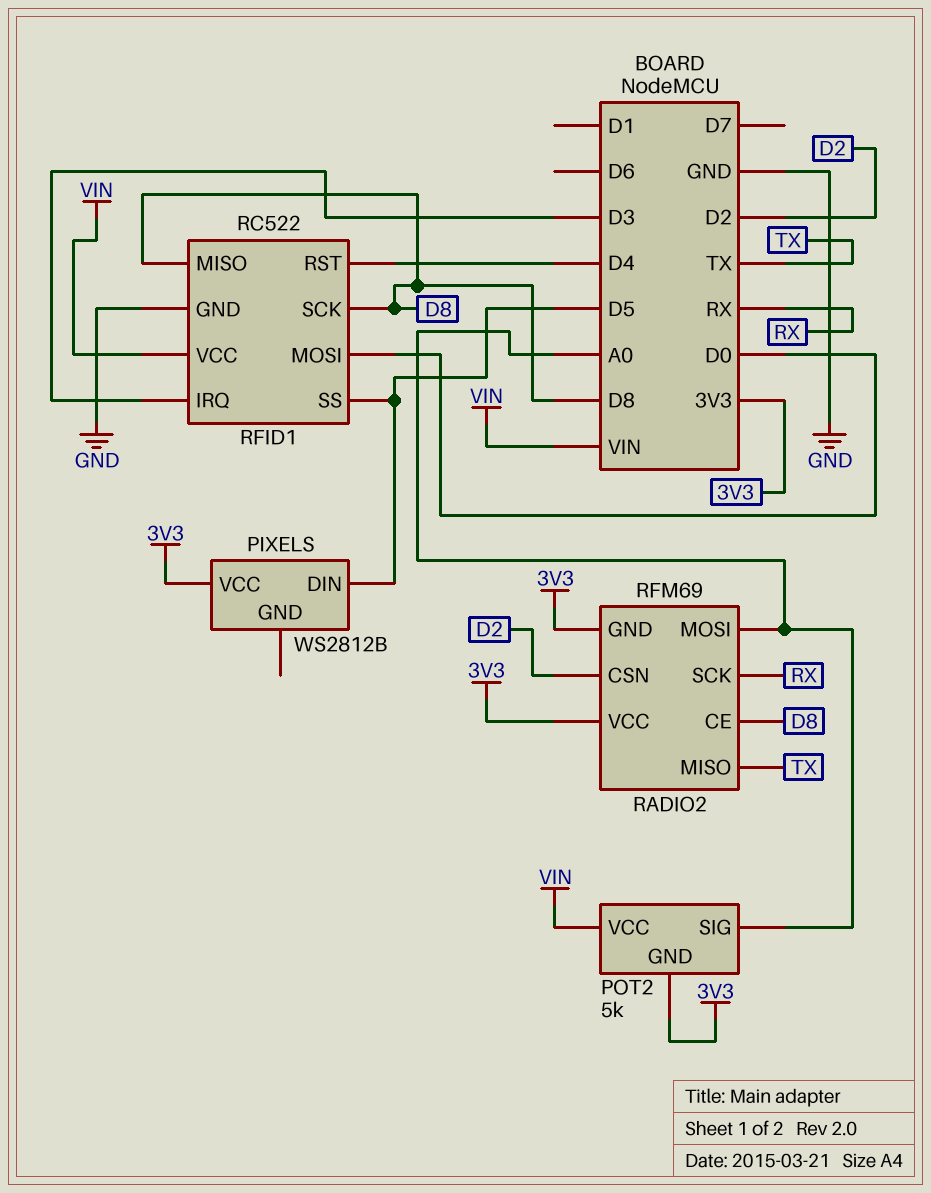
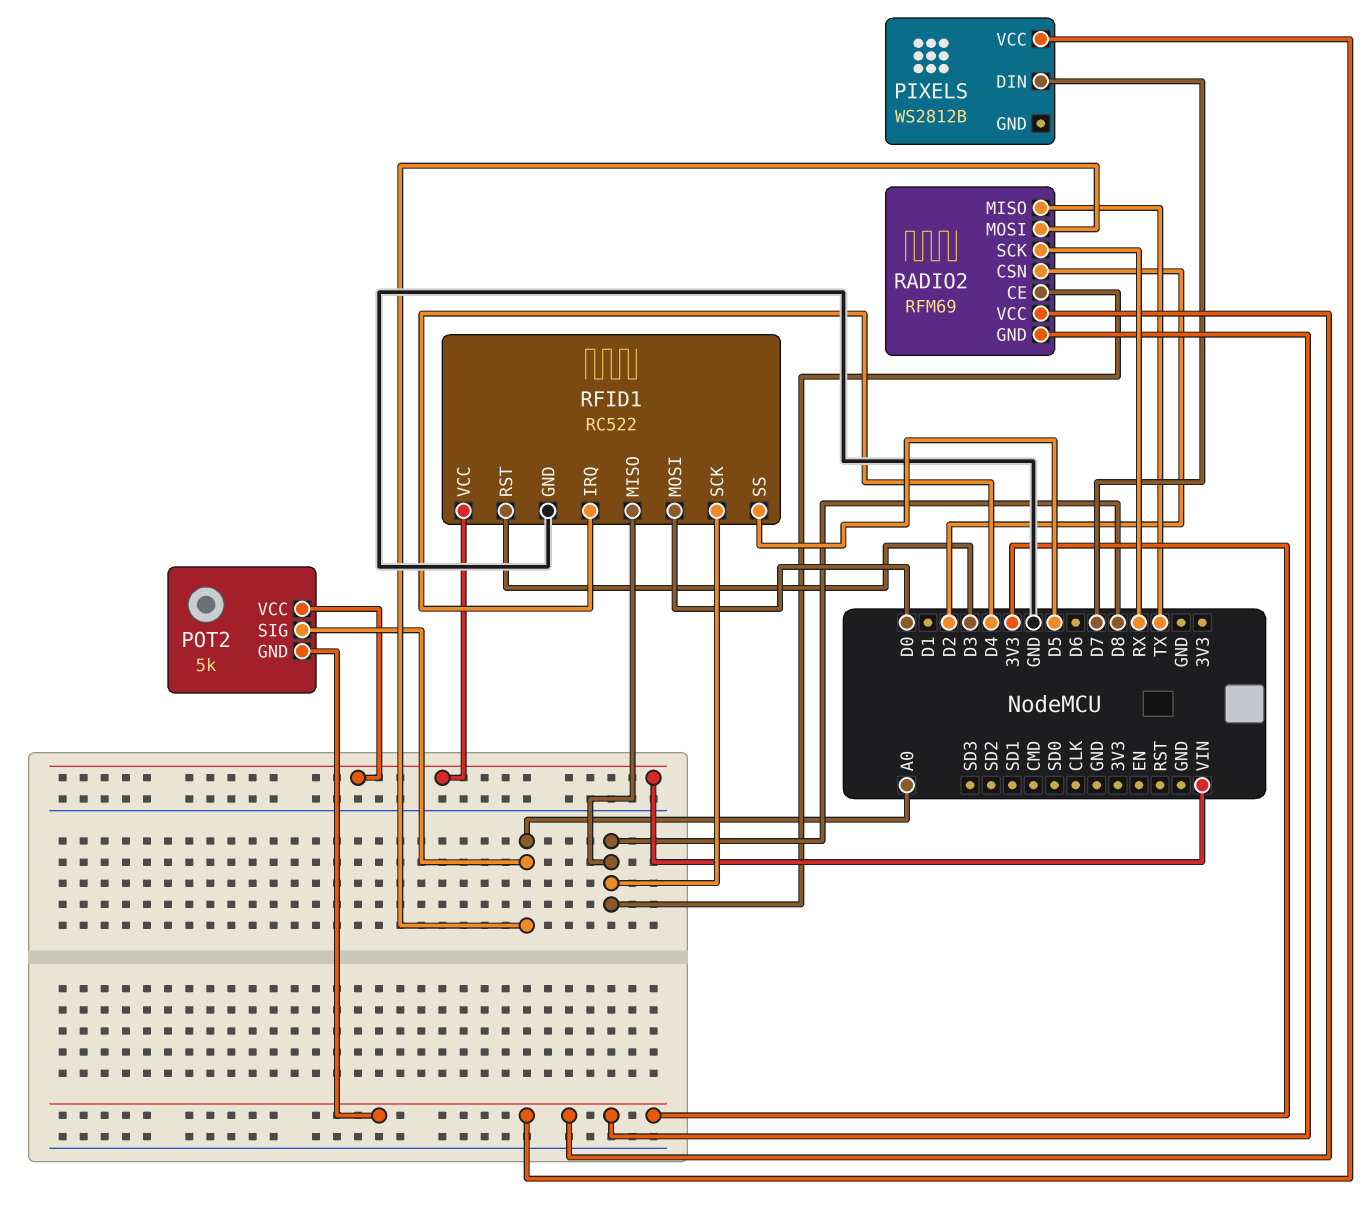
PIXELS pin DIN: D5 -> D7
RFID1 pin IRQ: D3 -> D4
RFID1 pin RST: D4 -> D3

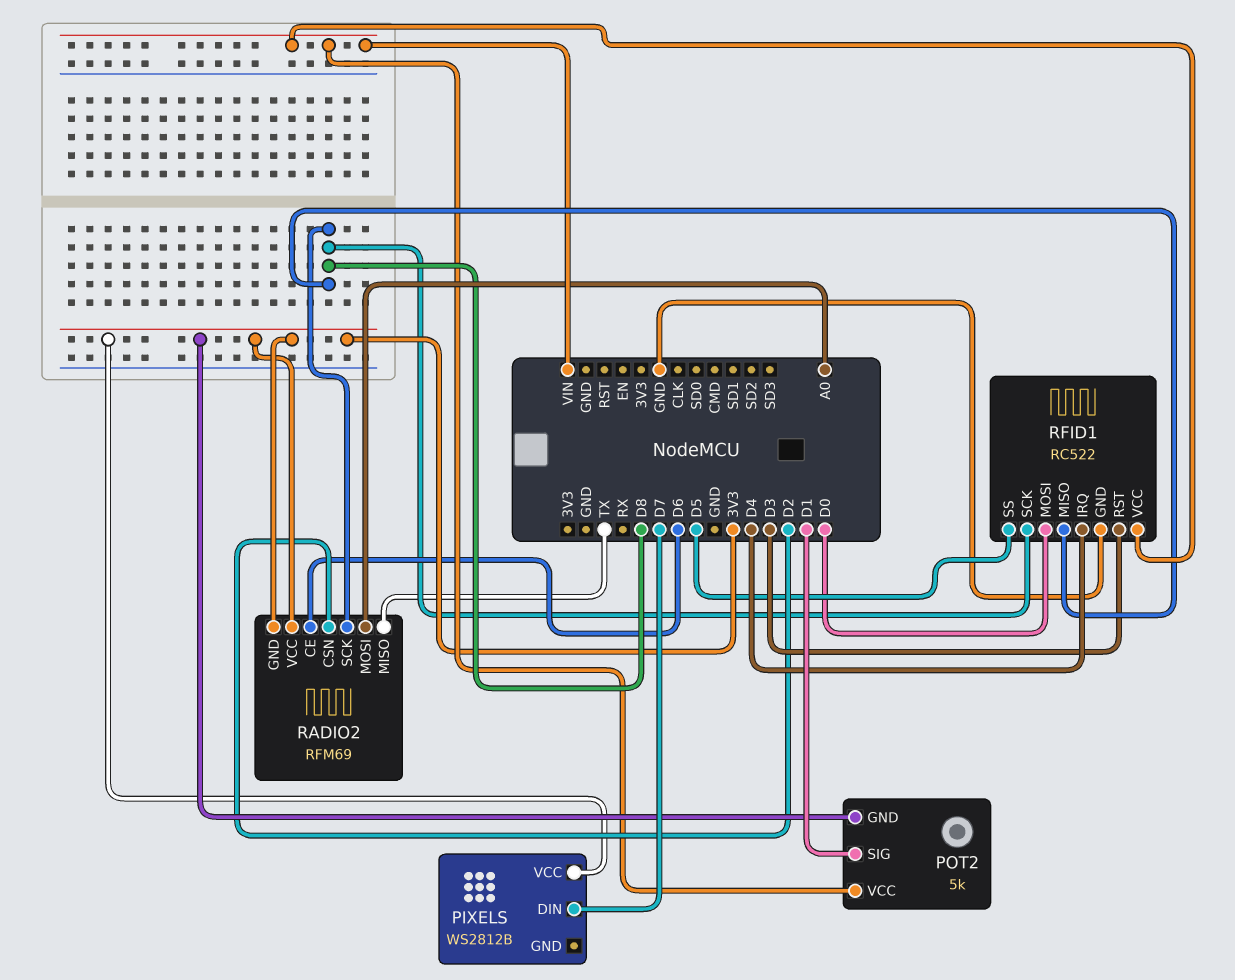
POT2 pin SIG: A0 -> D1
RADIO2 pin CE: D8 -> D6
RADIO2 pin SCK: RX -> D8

